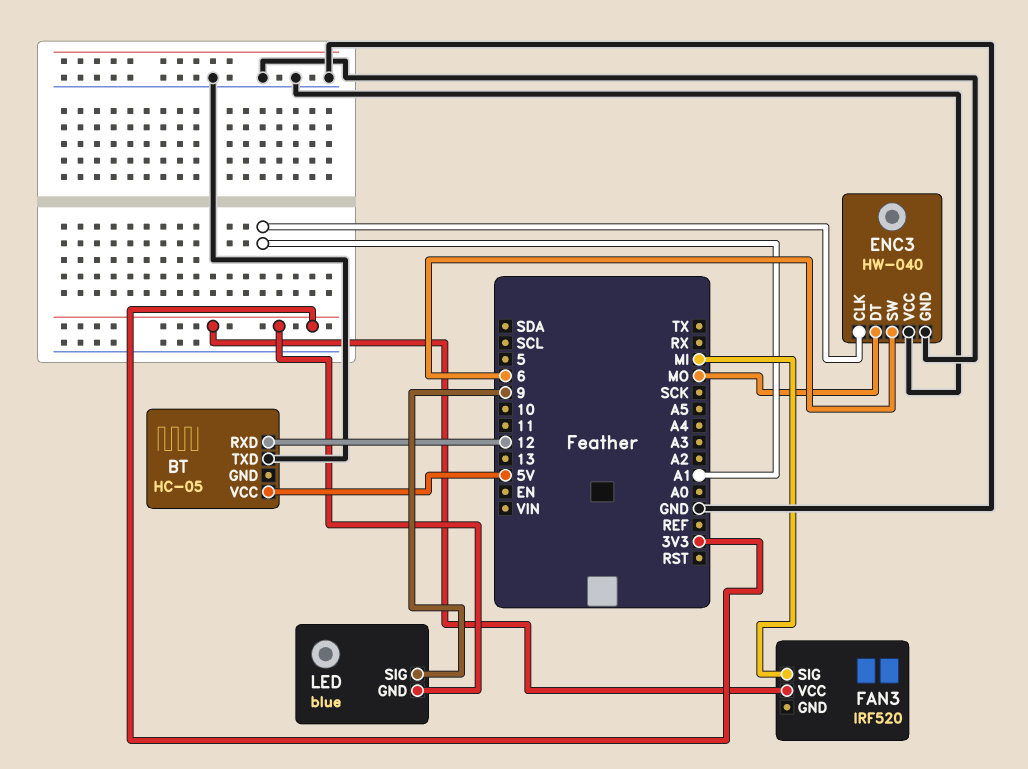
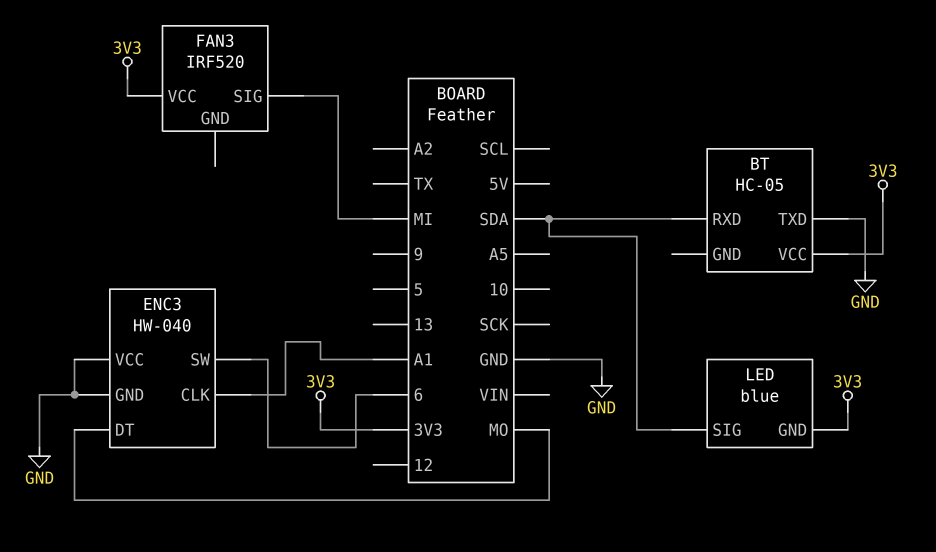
BT pin RXD: 12 -> SDA
BT pin VCC: 5V -> 3V3
LED pin SIG: 9 -> SDA

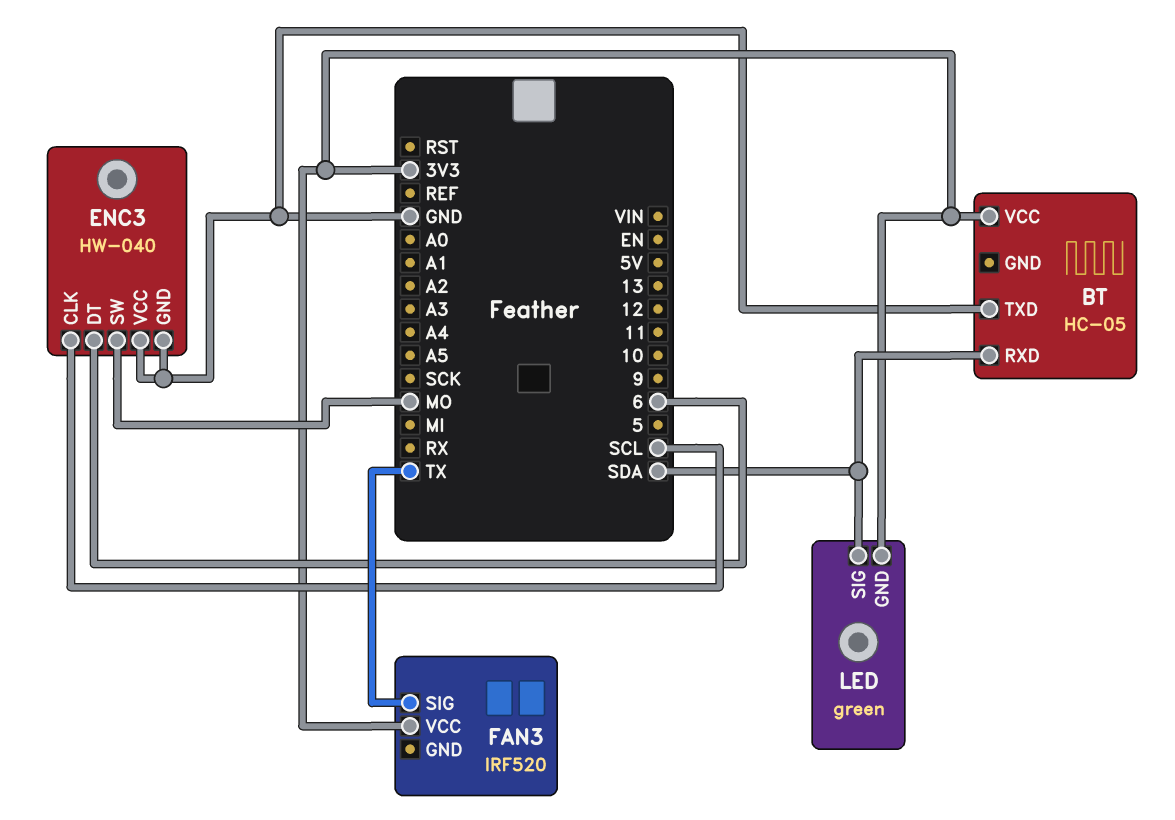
ENC3 pin CLK: A1 -> SCL
ENC3 pin DT: MO -> 6
ENC3 pin SW: 6 -> MO
FAN3 pin SIG: MI -> TX
LED: blue -> green

